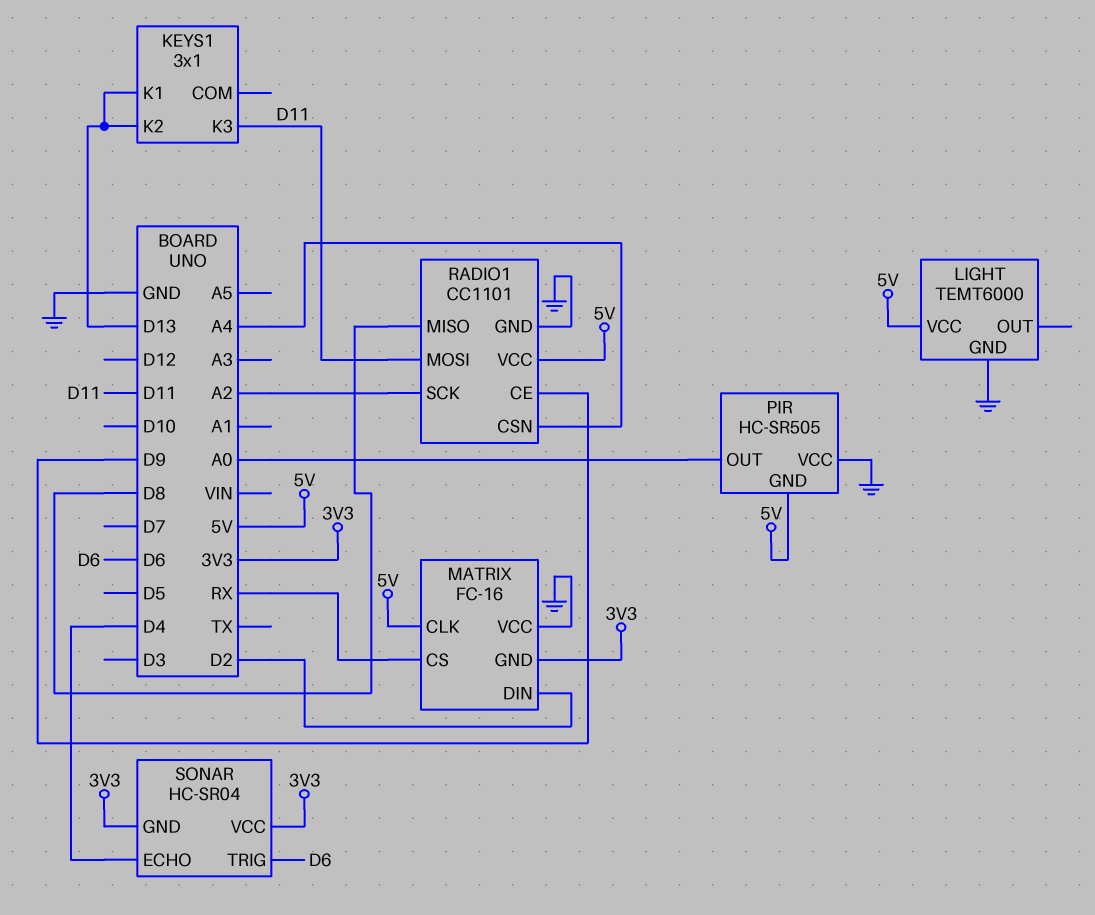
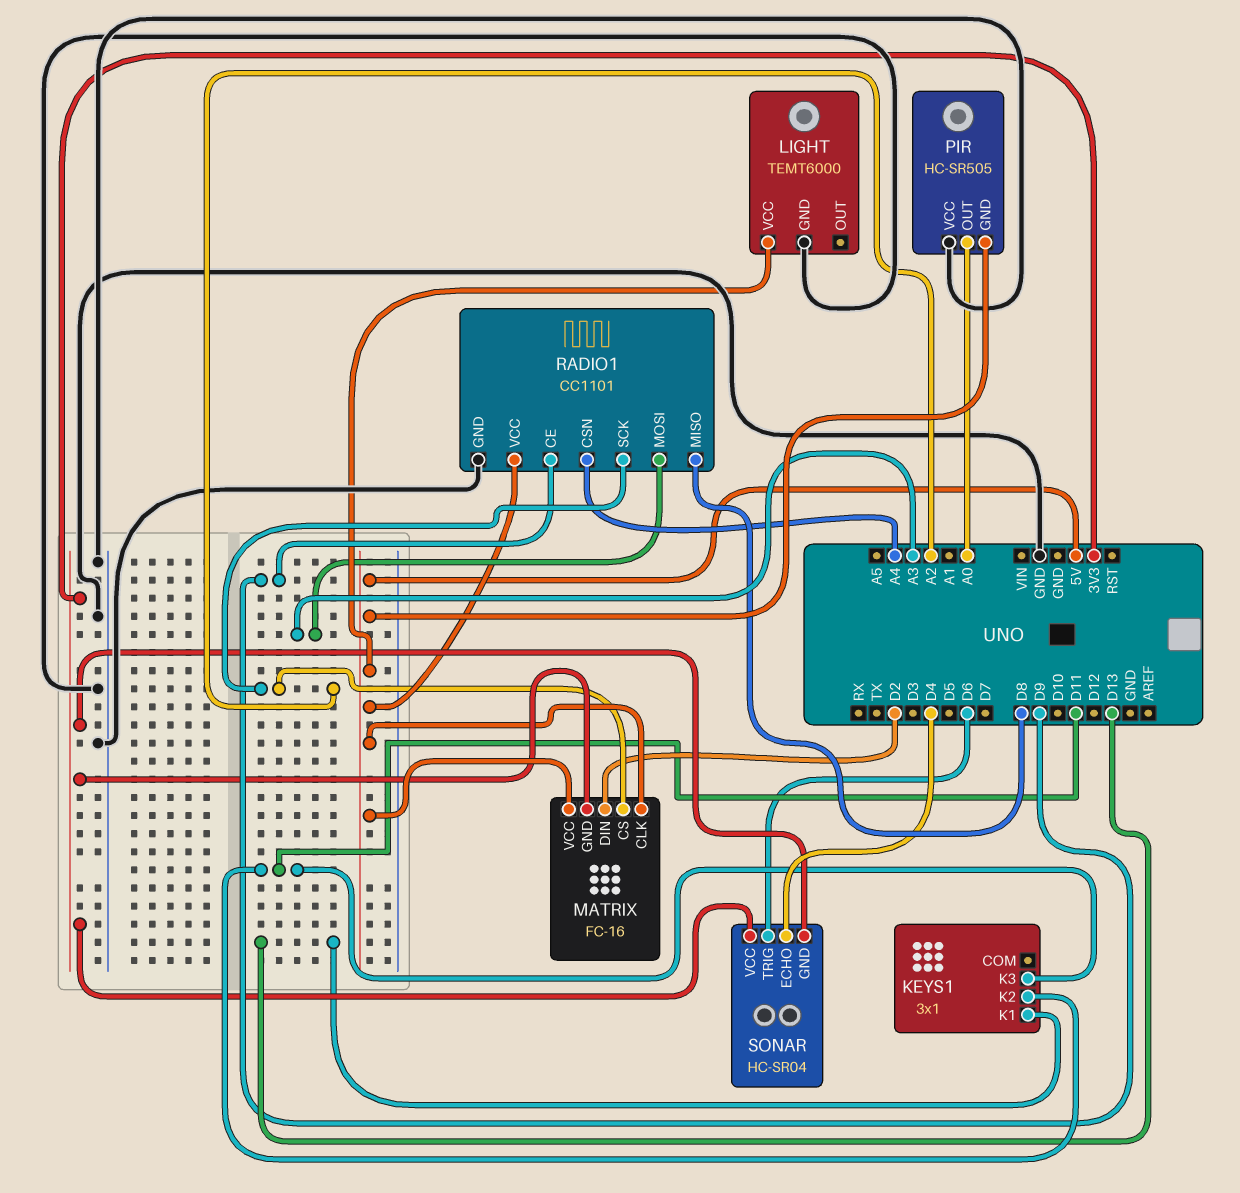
KEYS1 pin K2: D13 -> D11
MATRIX pin CS: RX -> A2
MATRIX pin VCC: GND -> 5V
RADIO1 pin MOSI: D11 -> A3

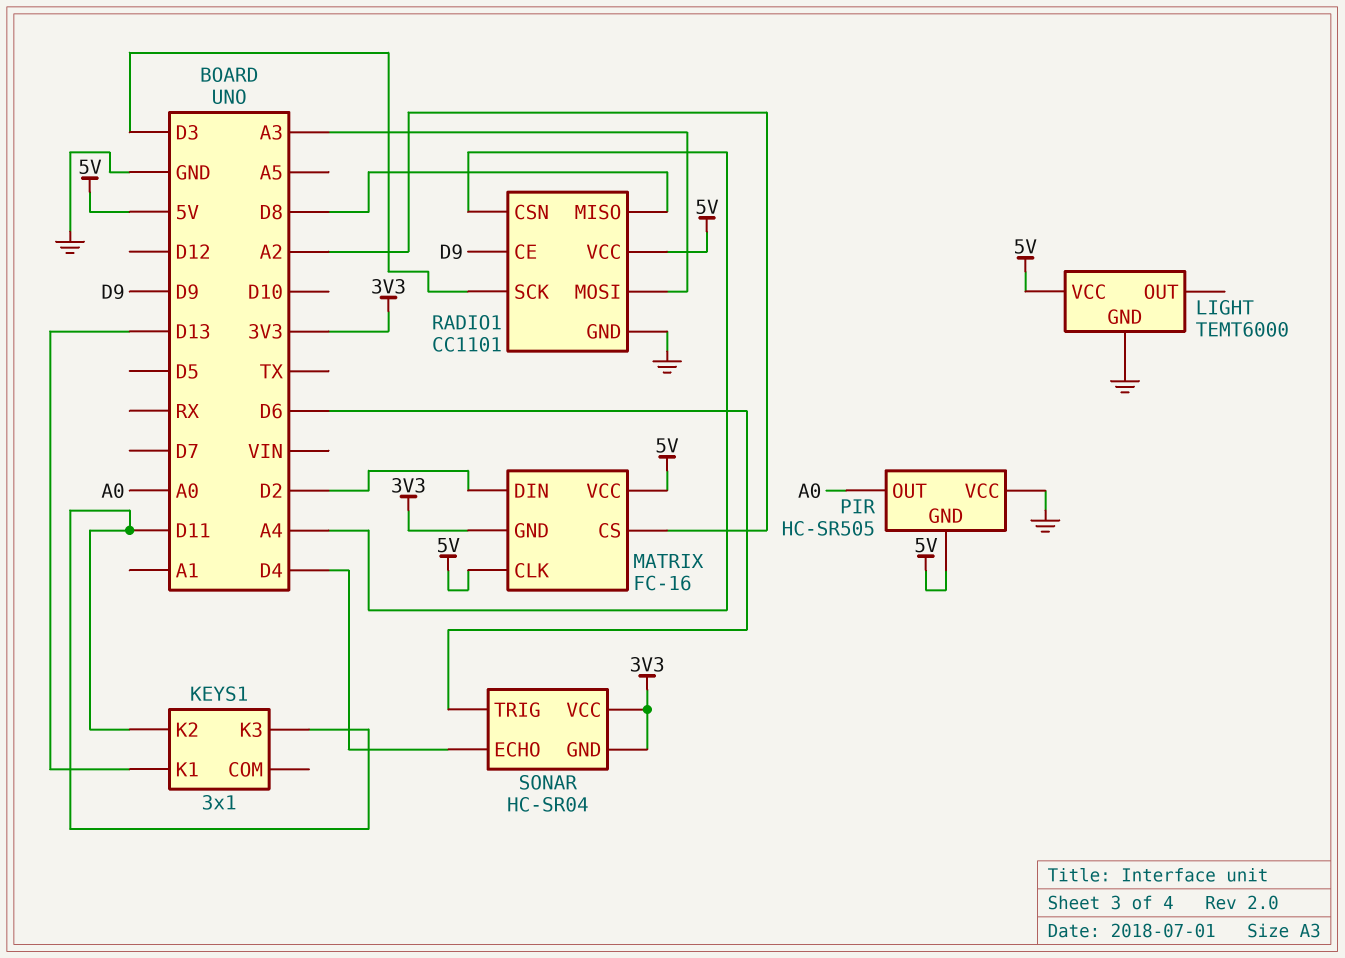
RADIO1 pin SCK: A2 -> D3

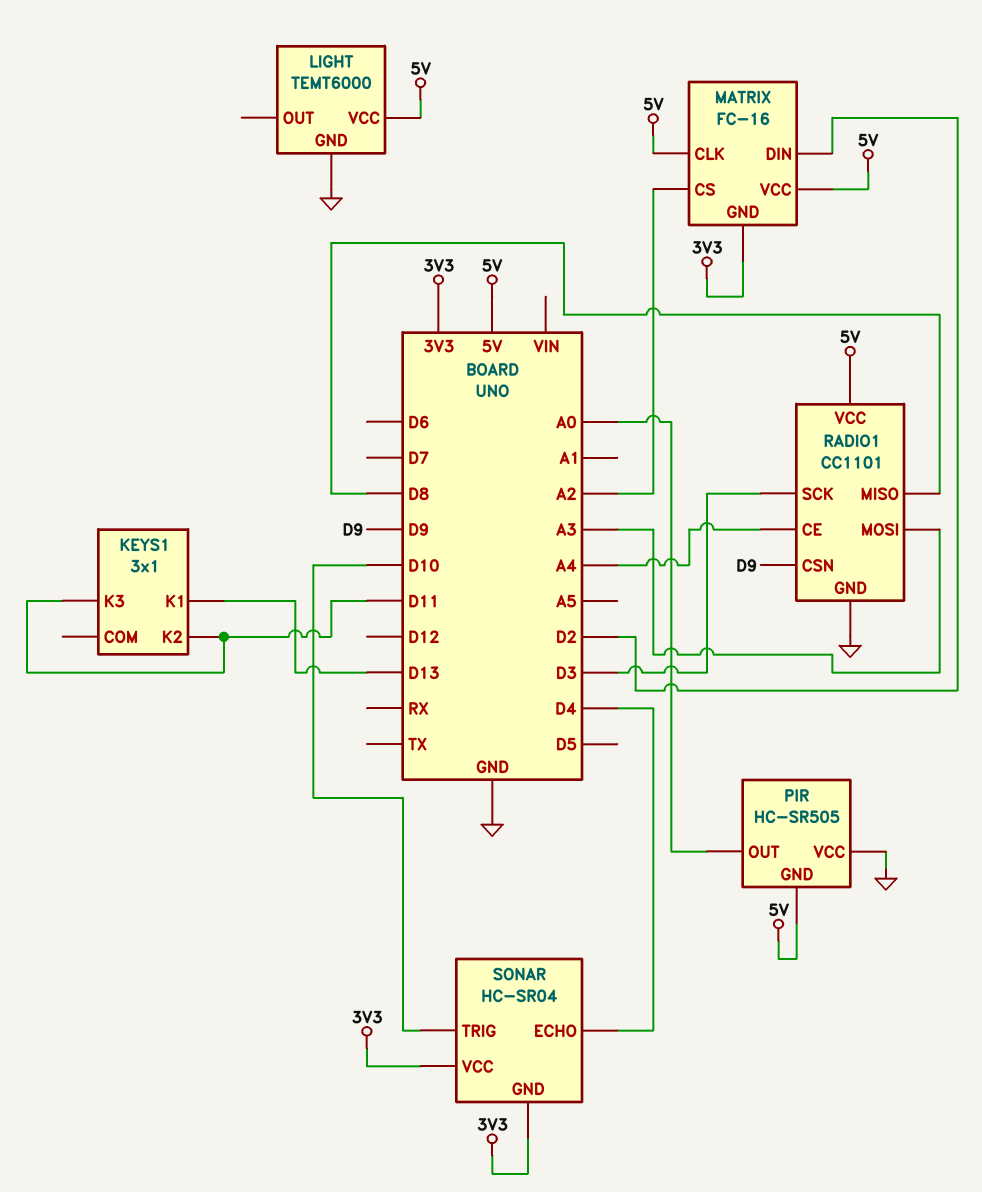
RADIO1 pin CE: D9 -> A4
RADIO1 pin CSN: A4 -> D9
SONAR pin TRIG: D6 -> D10

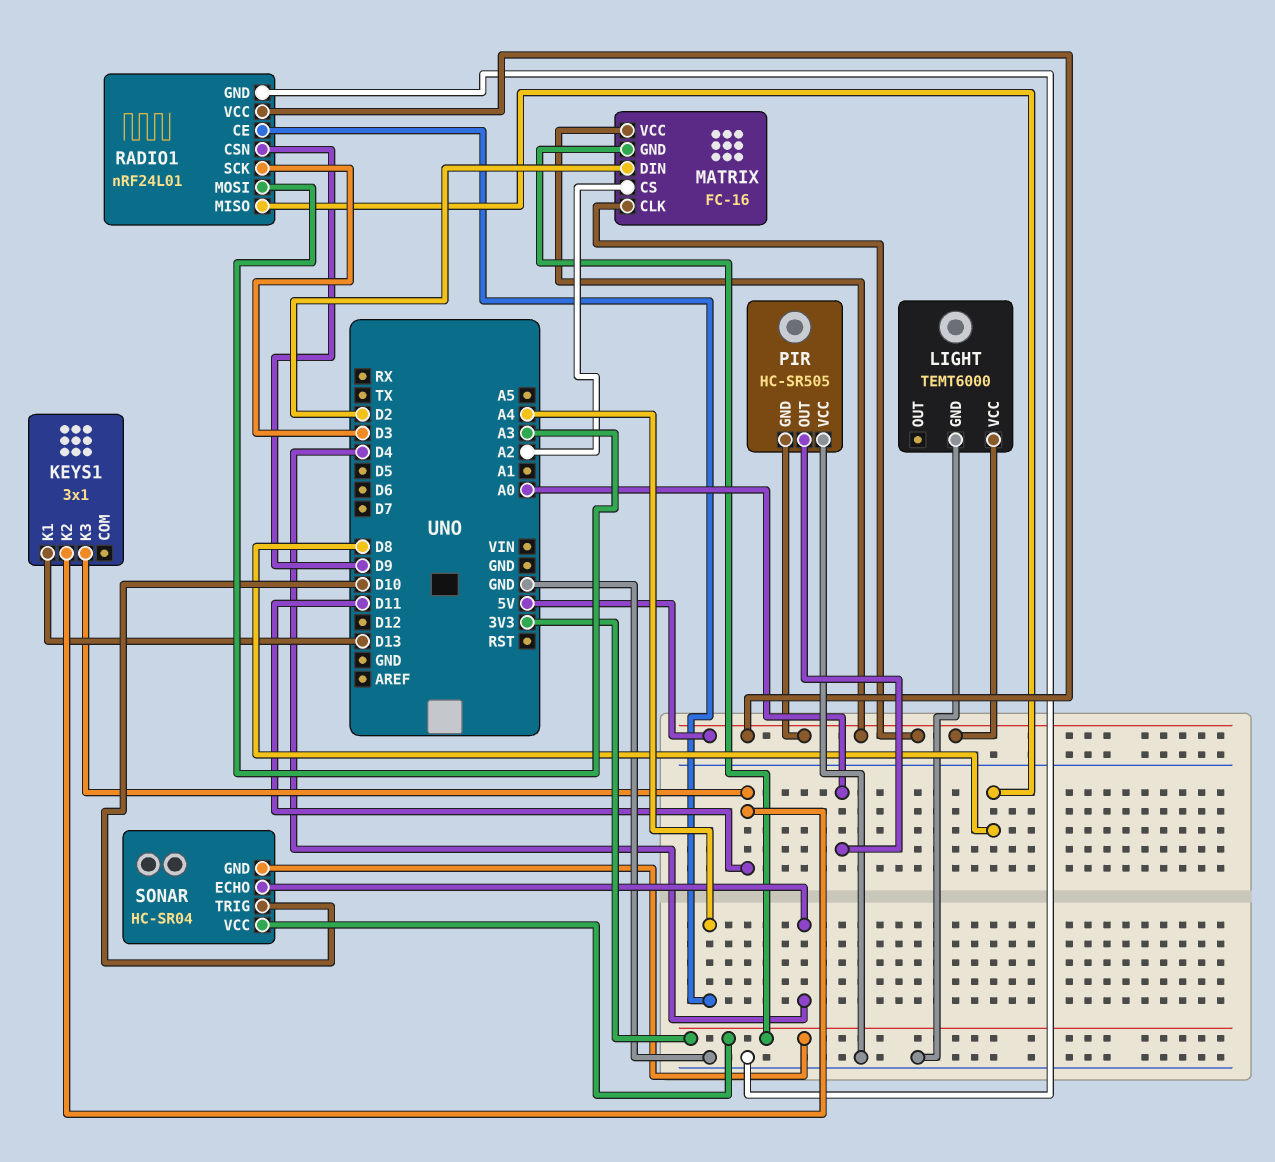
RADIO1: CC1101 -> nRF24L01

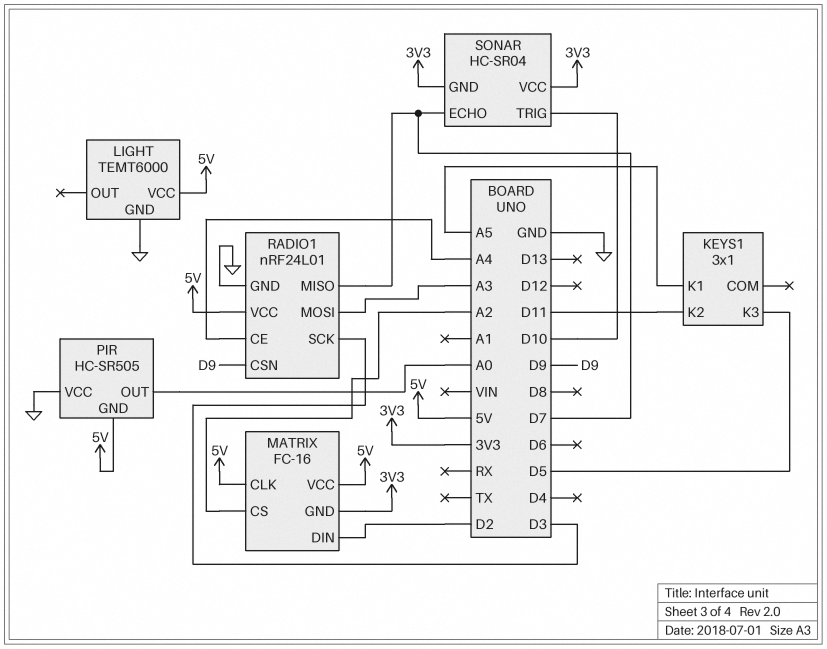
KEYS1 pin K1: D13 -> A5
KEYS1 pin K3: D11 -> D5
RADIO1 pin MISO: D8 -> D7
SONAR pin ECHO: D4 -> D7

